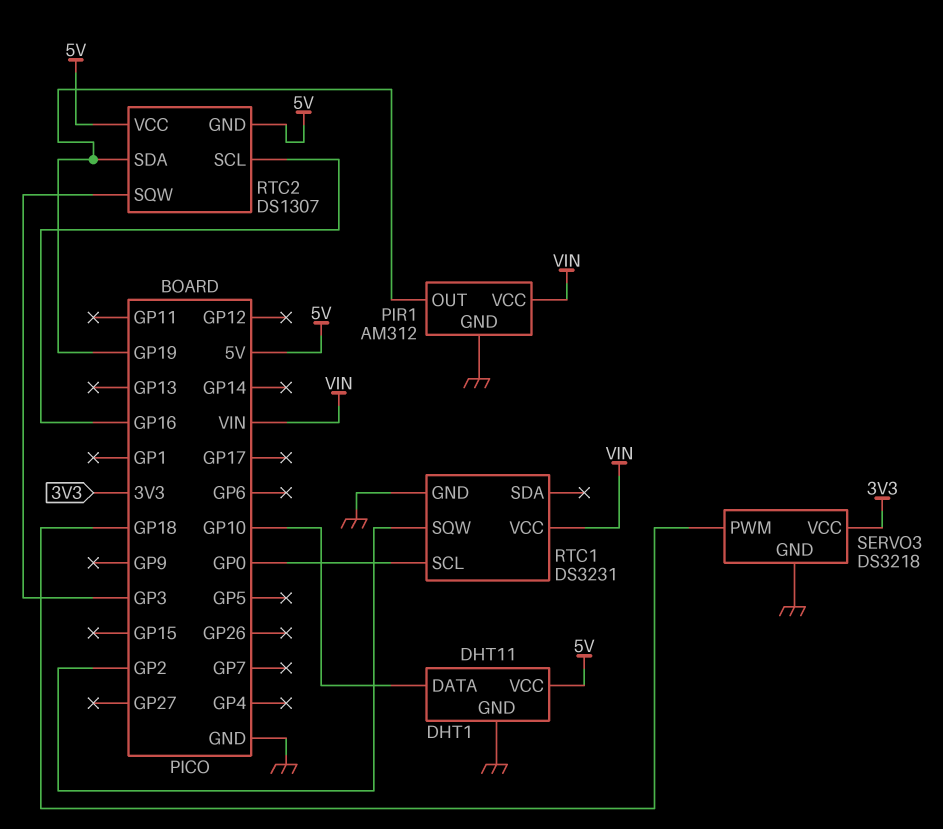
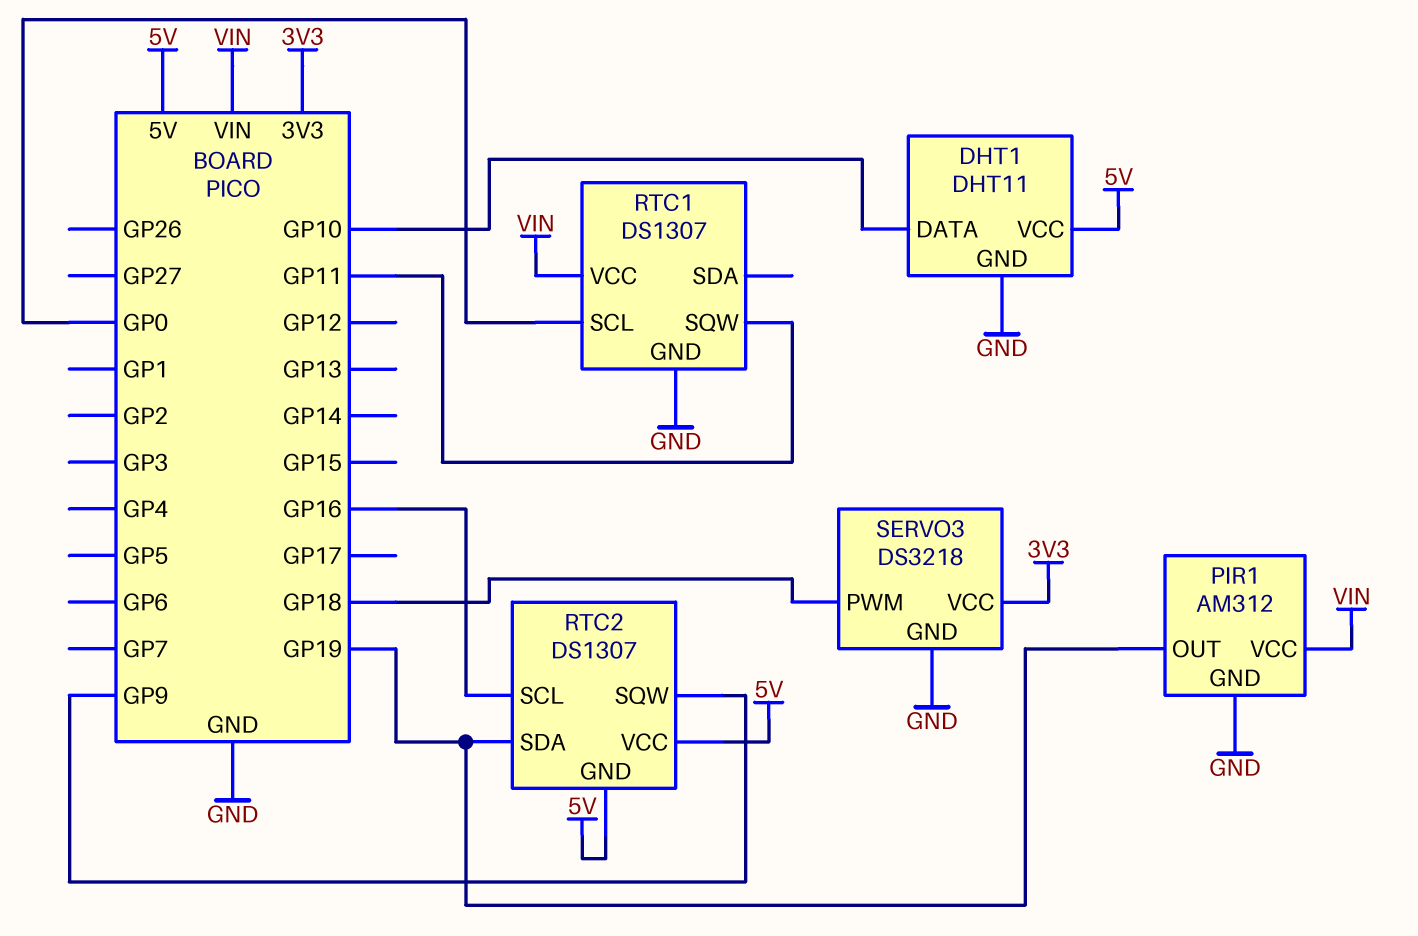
RTC1: DS3231 -> DS1307
RTC1 pin SQW: GP2 -> GP11
RTC2 pin SQW: GP3 -> GP9

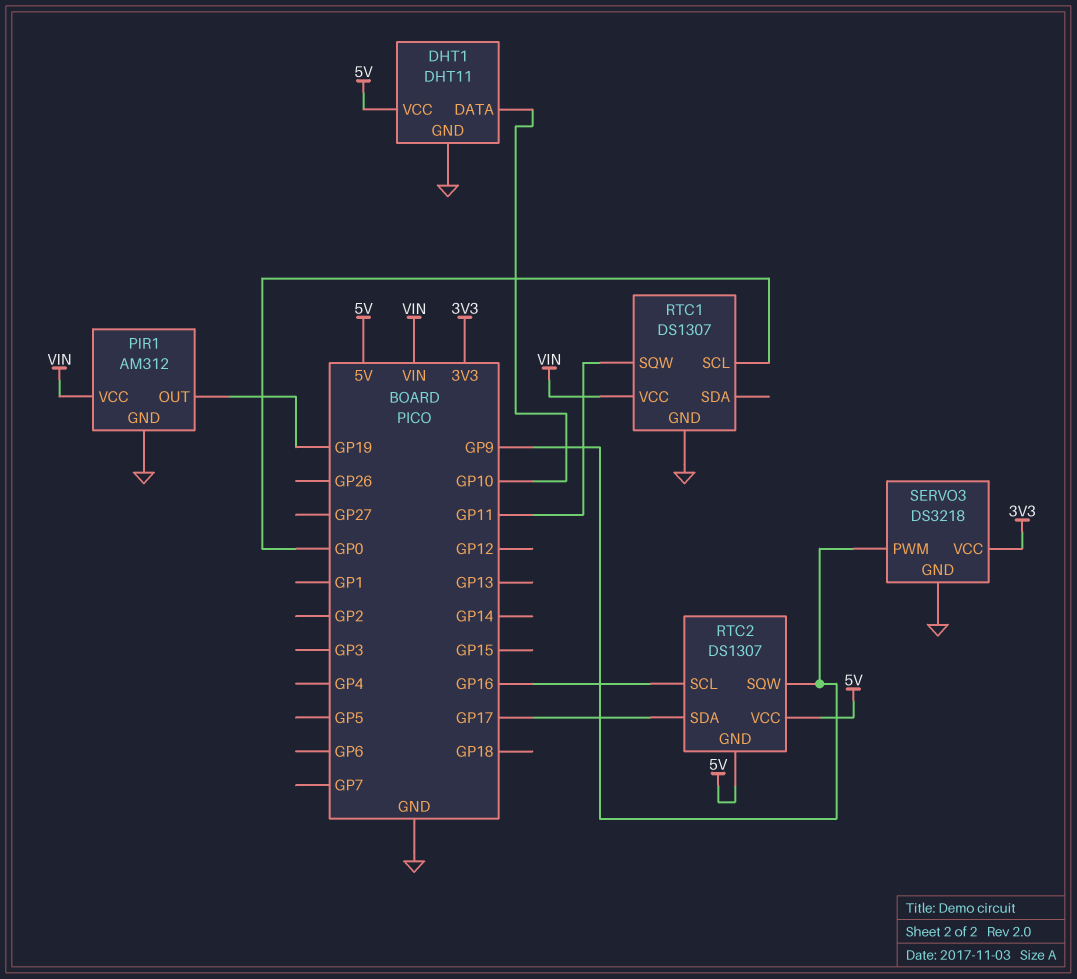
RTC2 pin SDA: GP19 -> GP17
SERVO3 pin PWM: GP18 -> GP9

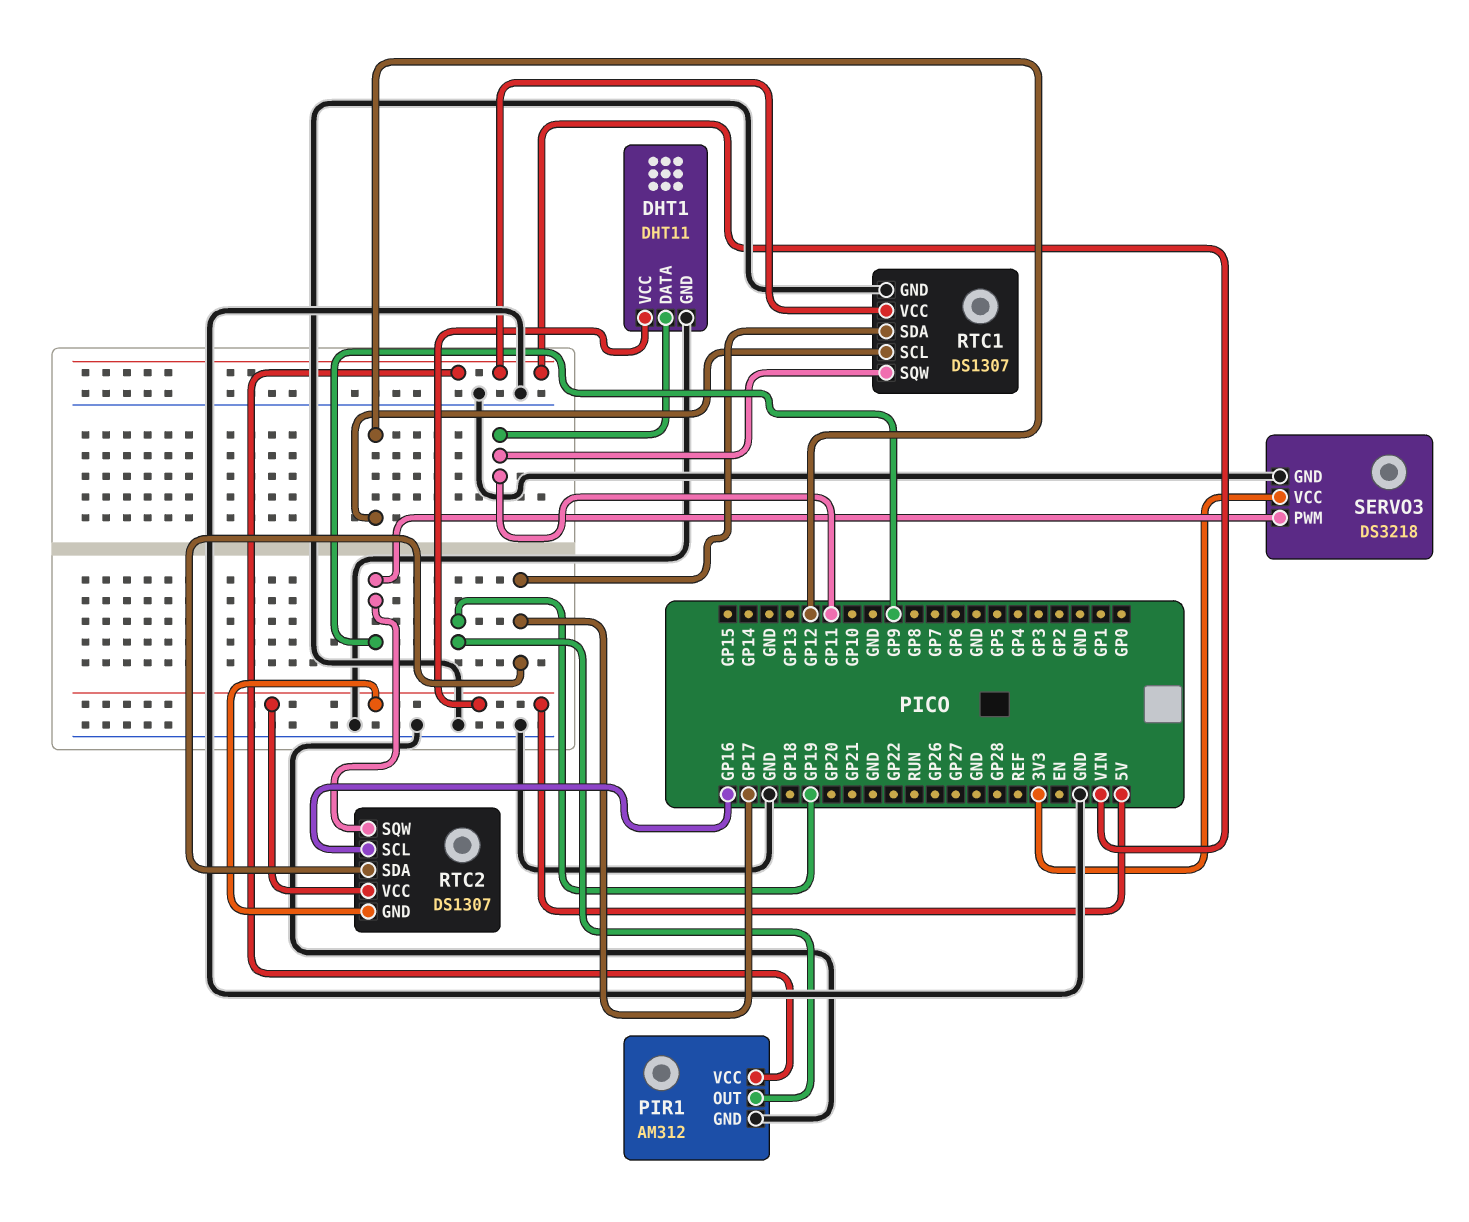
DHT1 pin DATA: GP10 -> GP11
RTC1 pin SCL: GP0 -> GP12
RTC1 pin SDA: none -> GP17

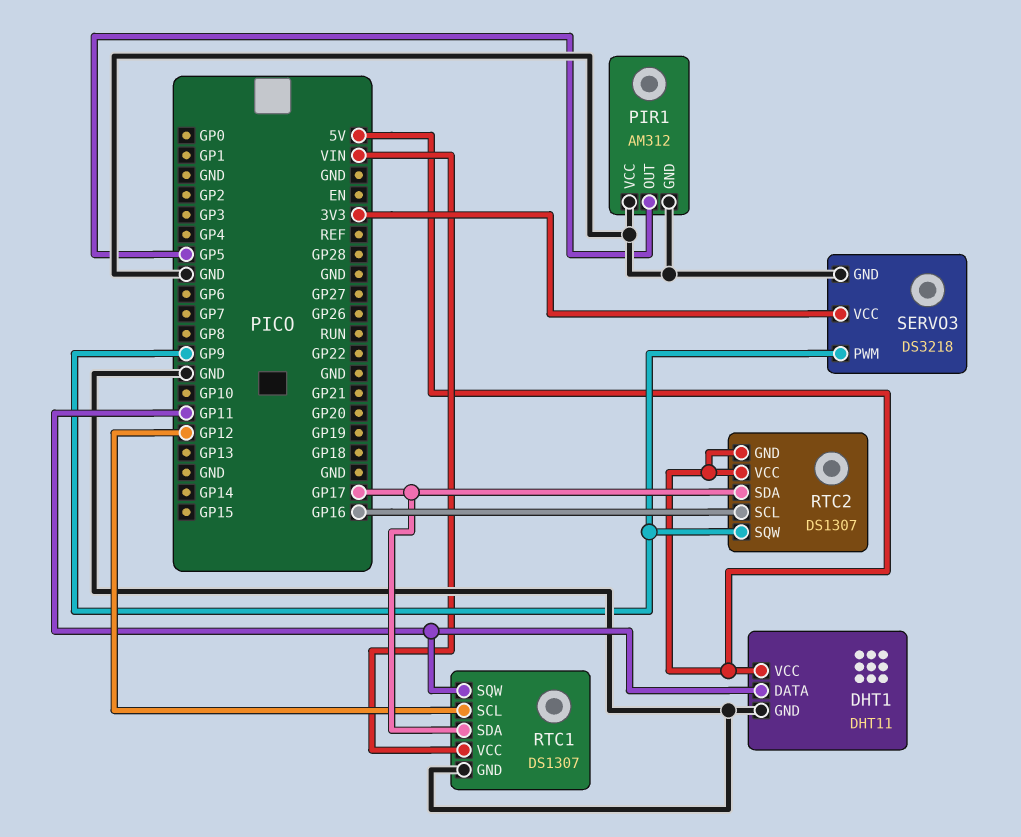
PIR1 pin OUT: GP19 -> GP5
PIR1 pin VCC: VIN -> GND

